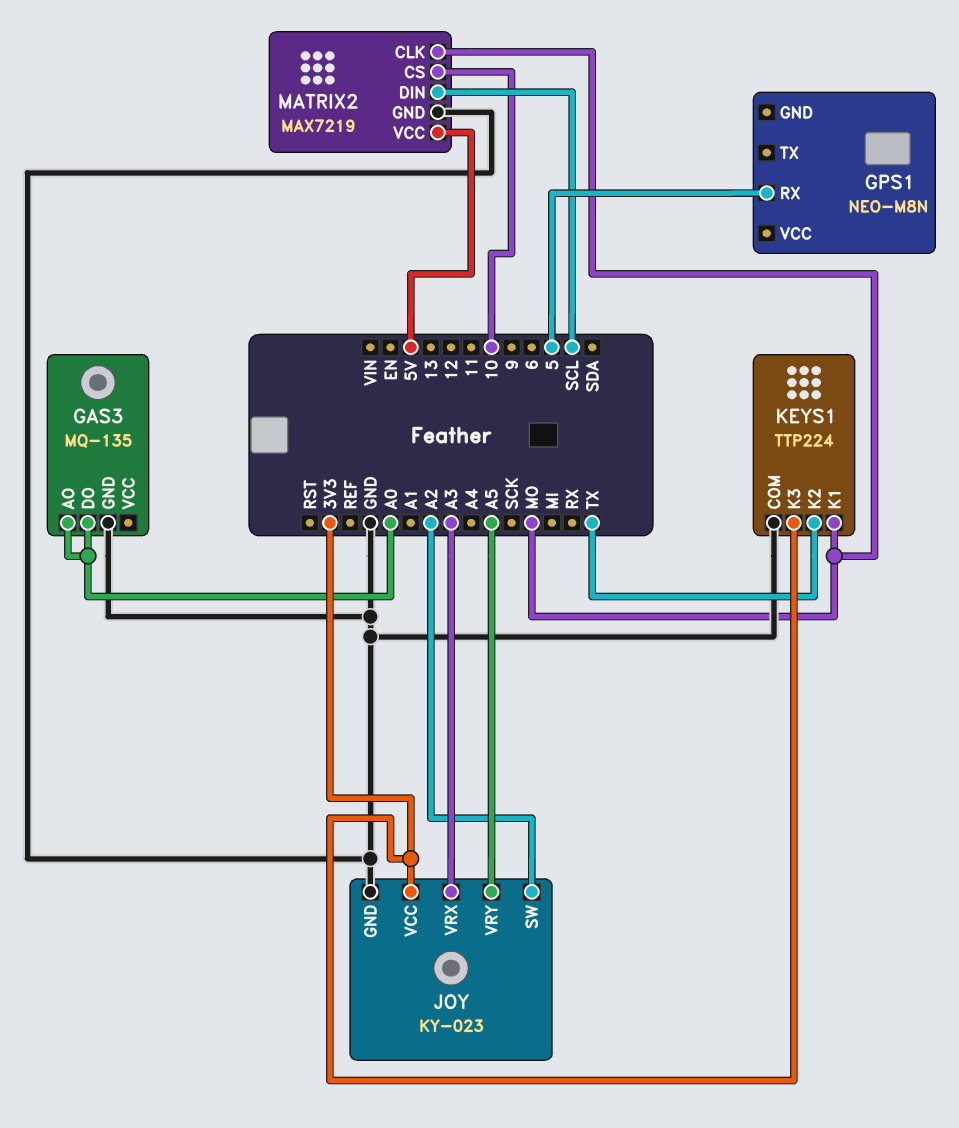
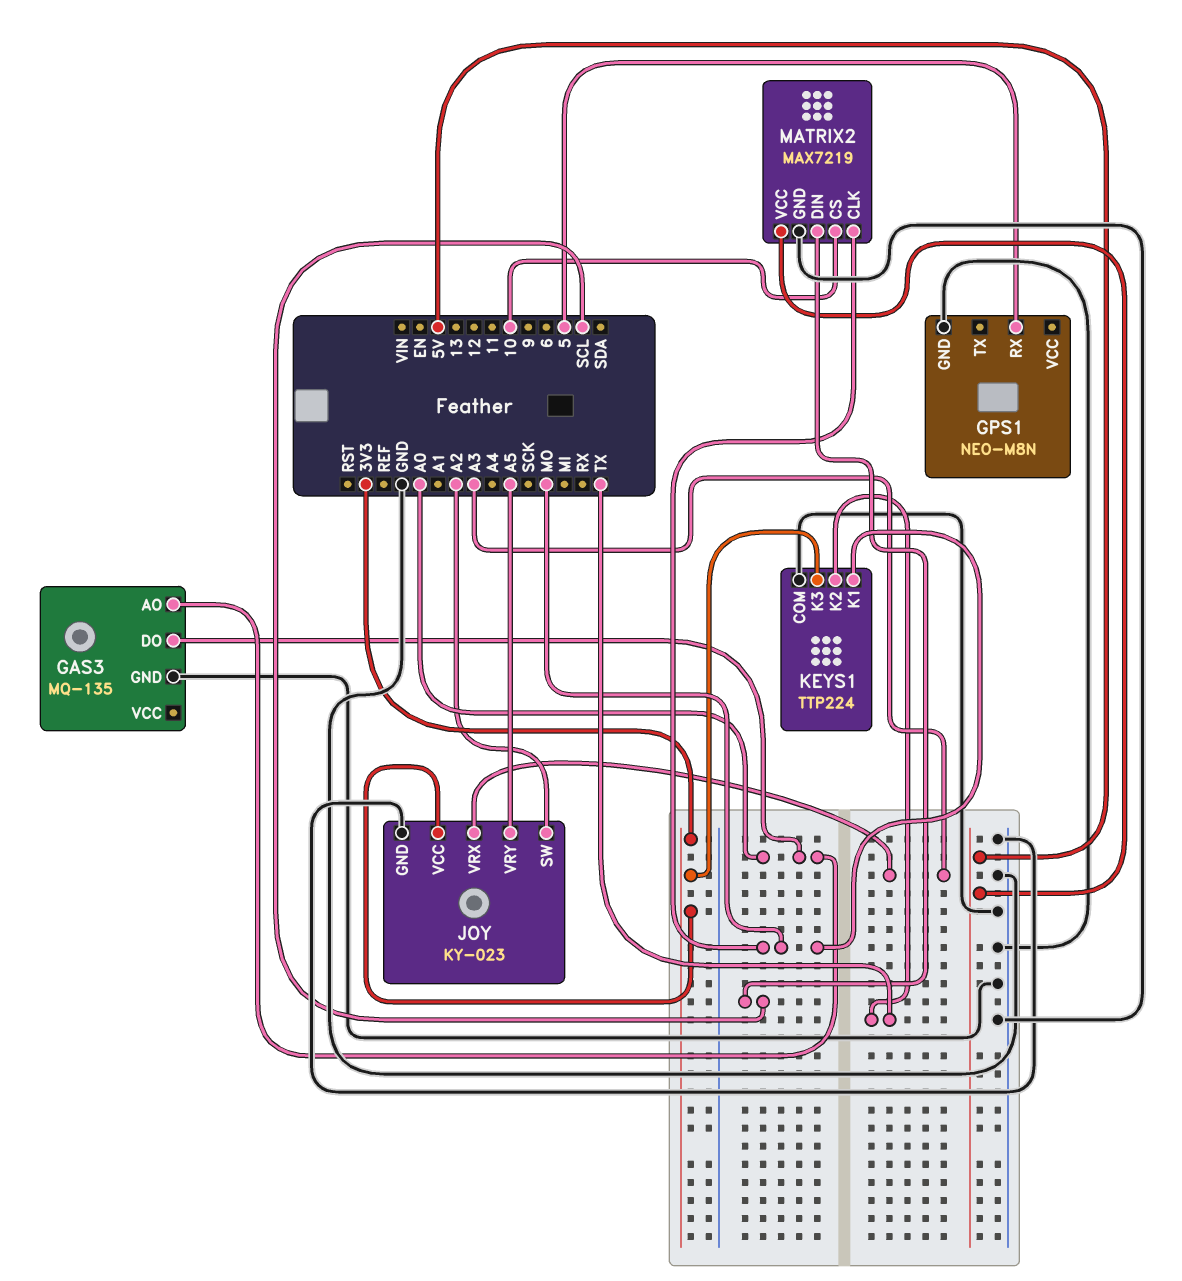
GPS1 pin GND: none -> GND

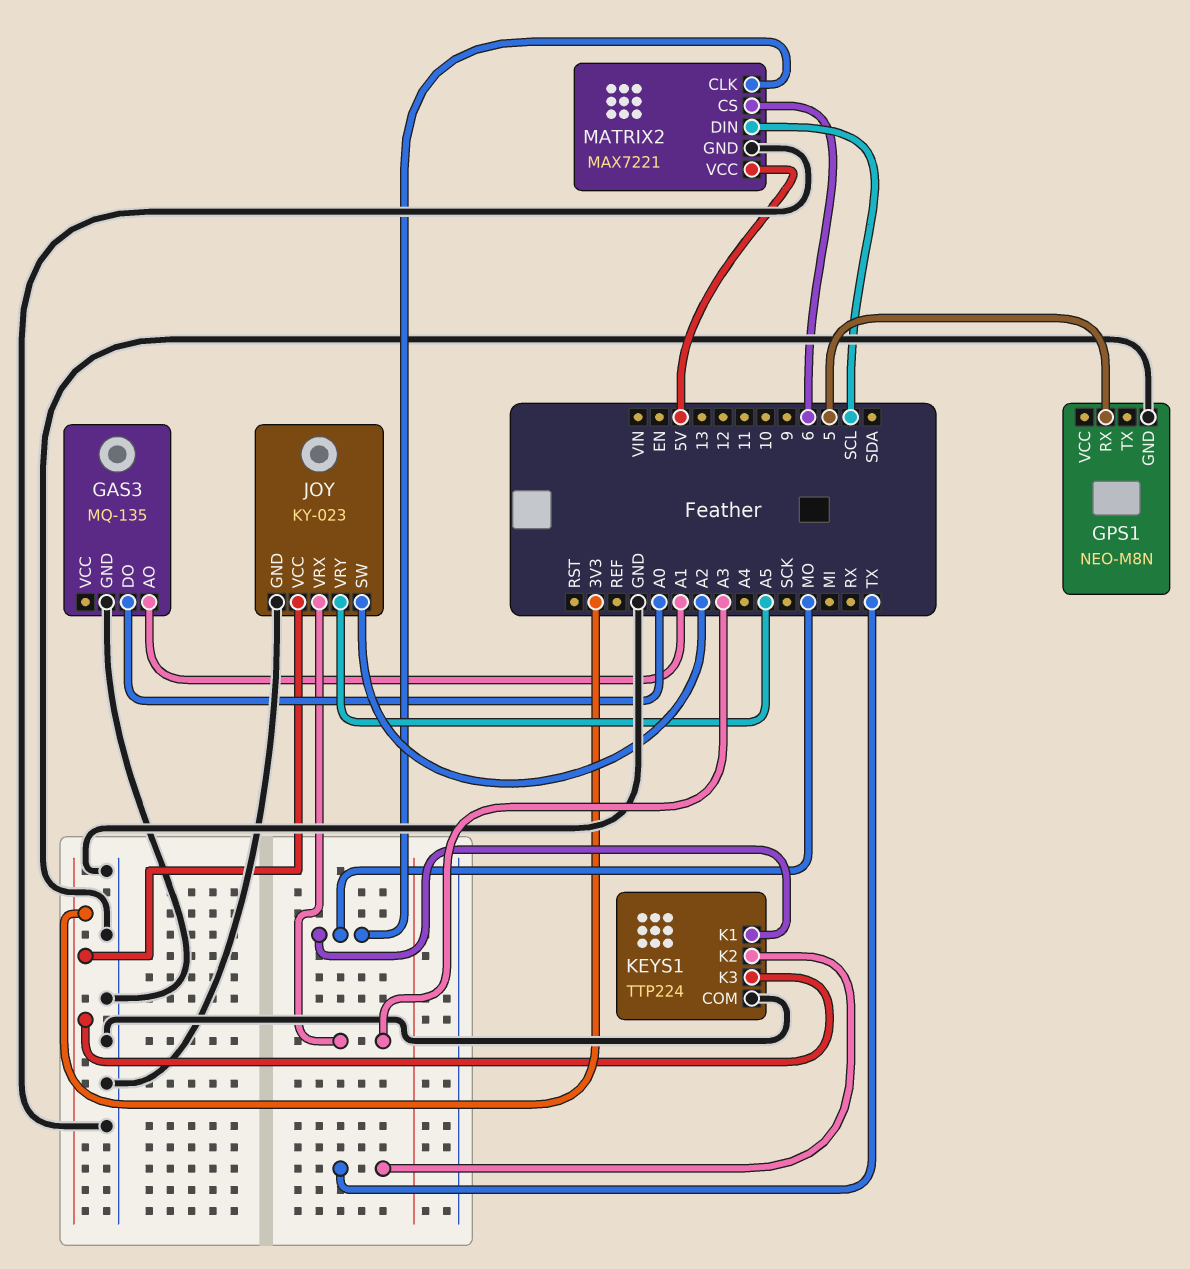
GAS3 pin AO: A0 -> A1
MATRIX2: MAX7219 -> MAX7221
MATRIX2 pin CS: 10 -> 6

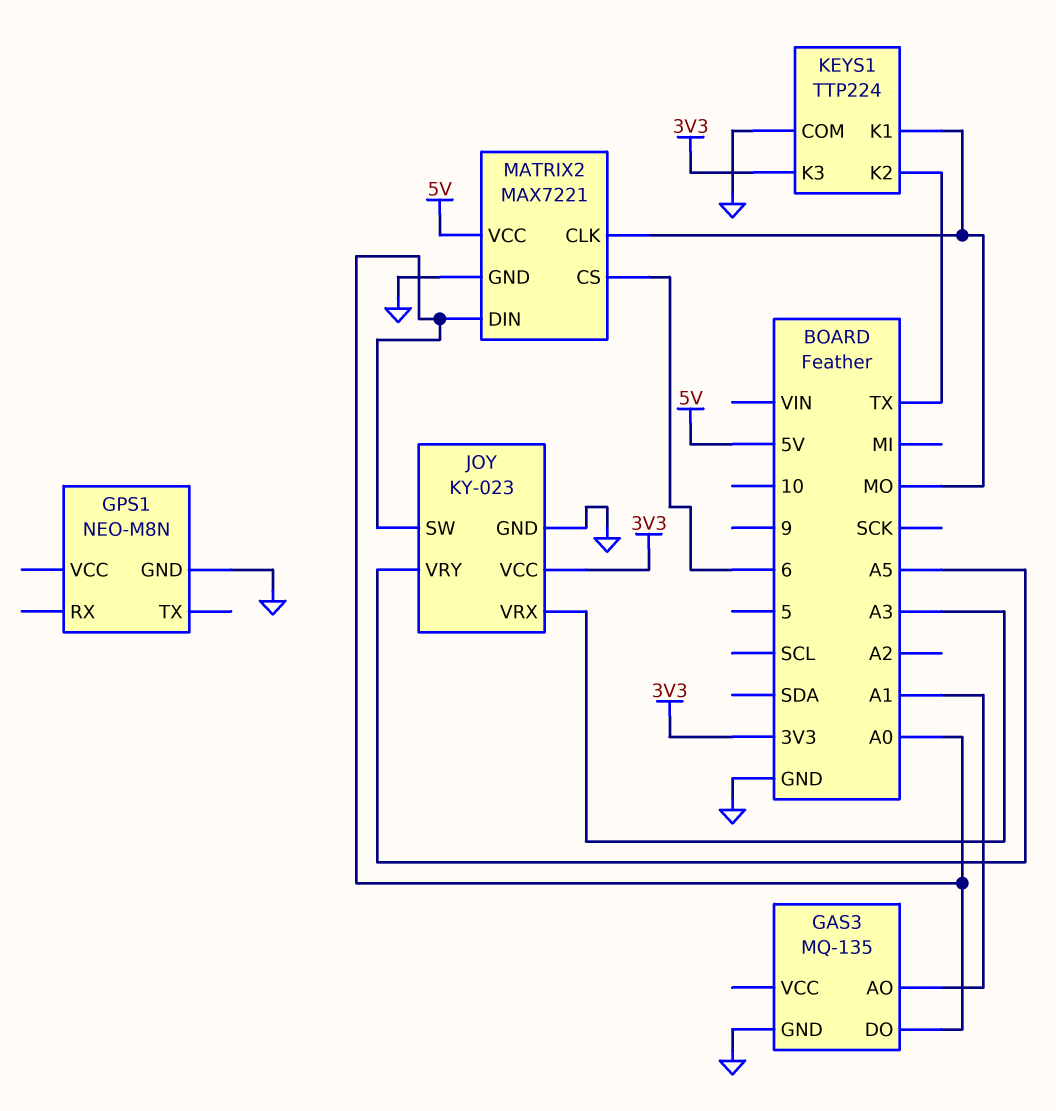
GPS1 pin RX: 5 -> none
JOY pin SW: A2 -> A0
MATRIX2 pin DIN: SCL -> A0

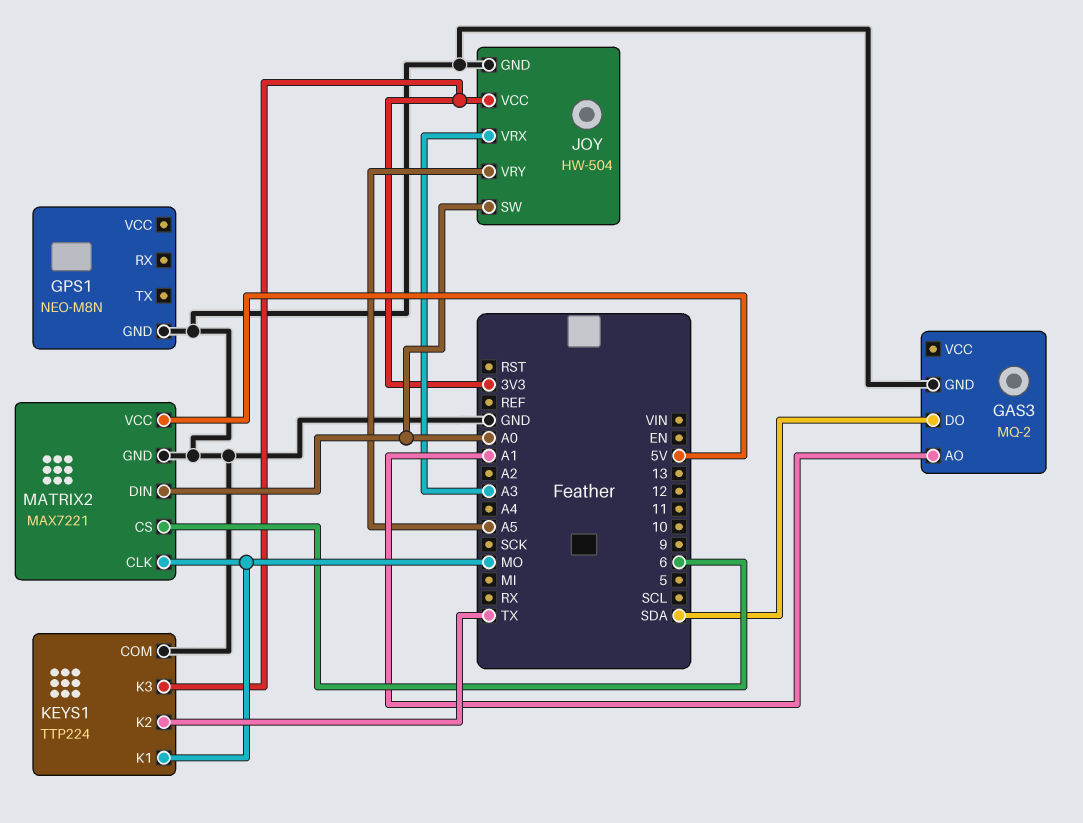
GAS3: MQ-135 -> MQ-2
GAS3 pin DO: A0 -> SDA
JOY: KY-023 -> HW-504

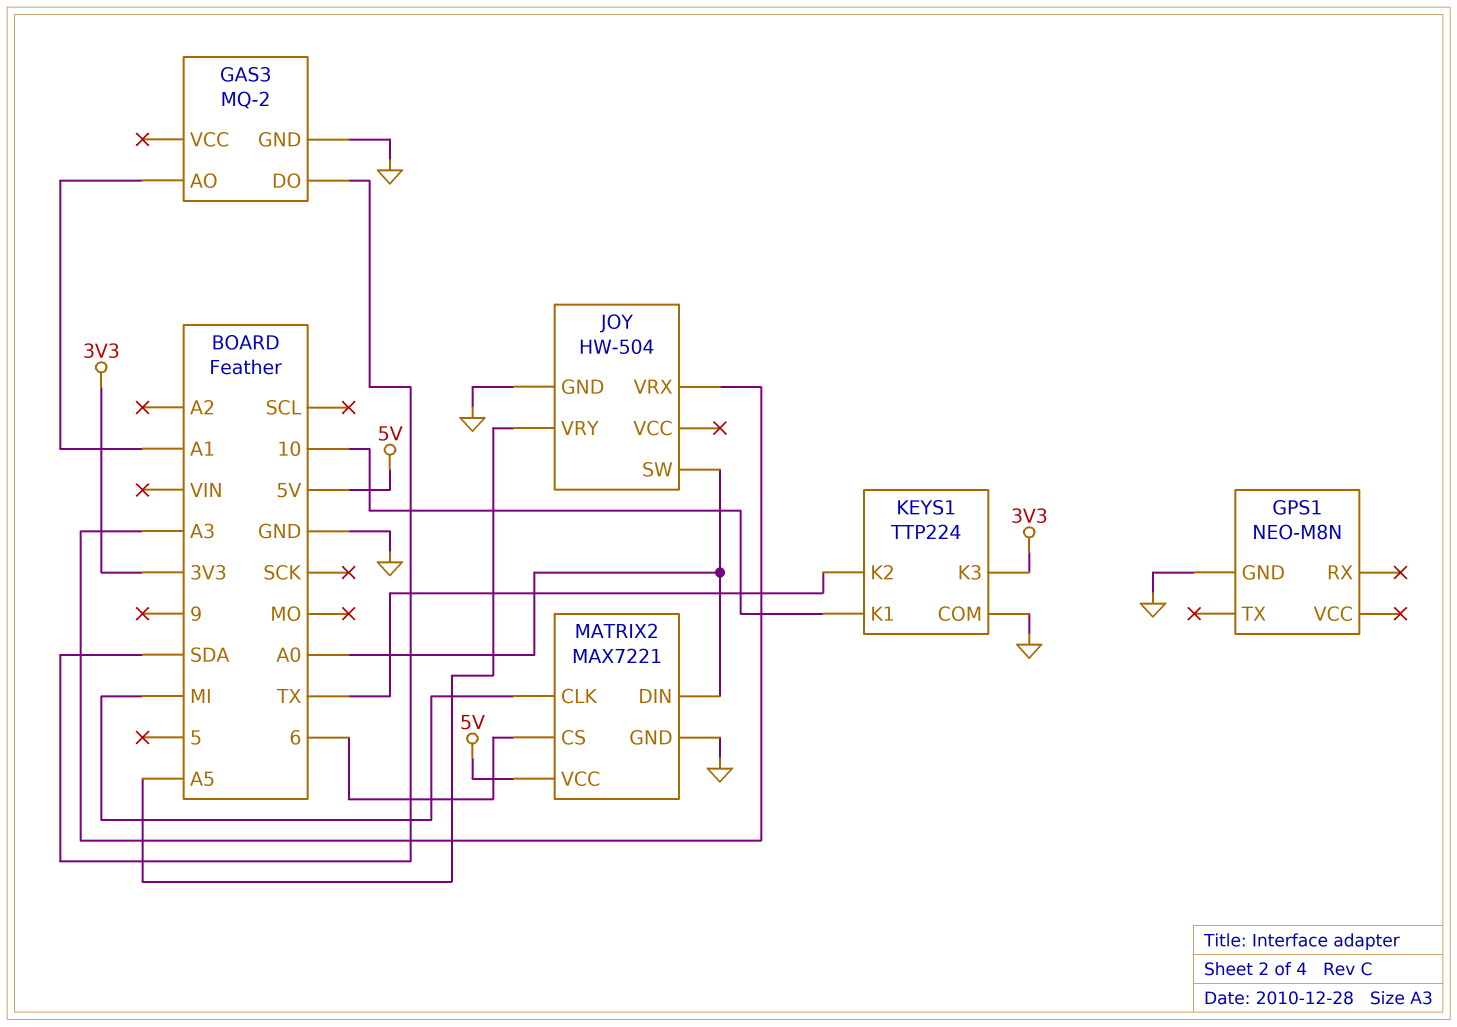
JOY pin VCC: 3V3 -> none
KEYS1 pin K1: MO -> 10
MATRIX2 pin CLK: MO -> MI

